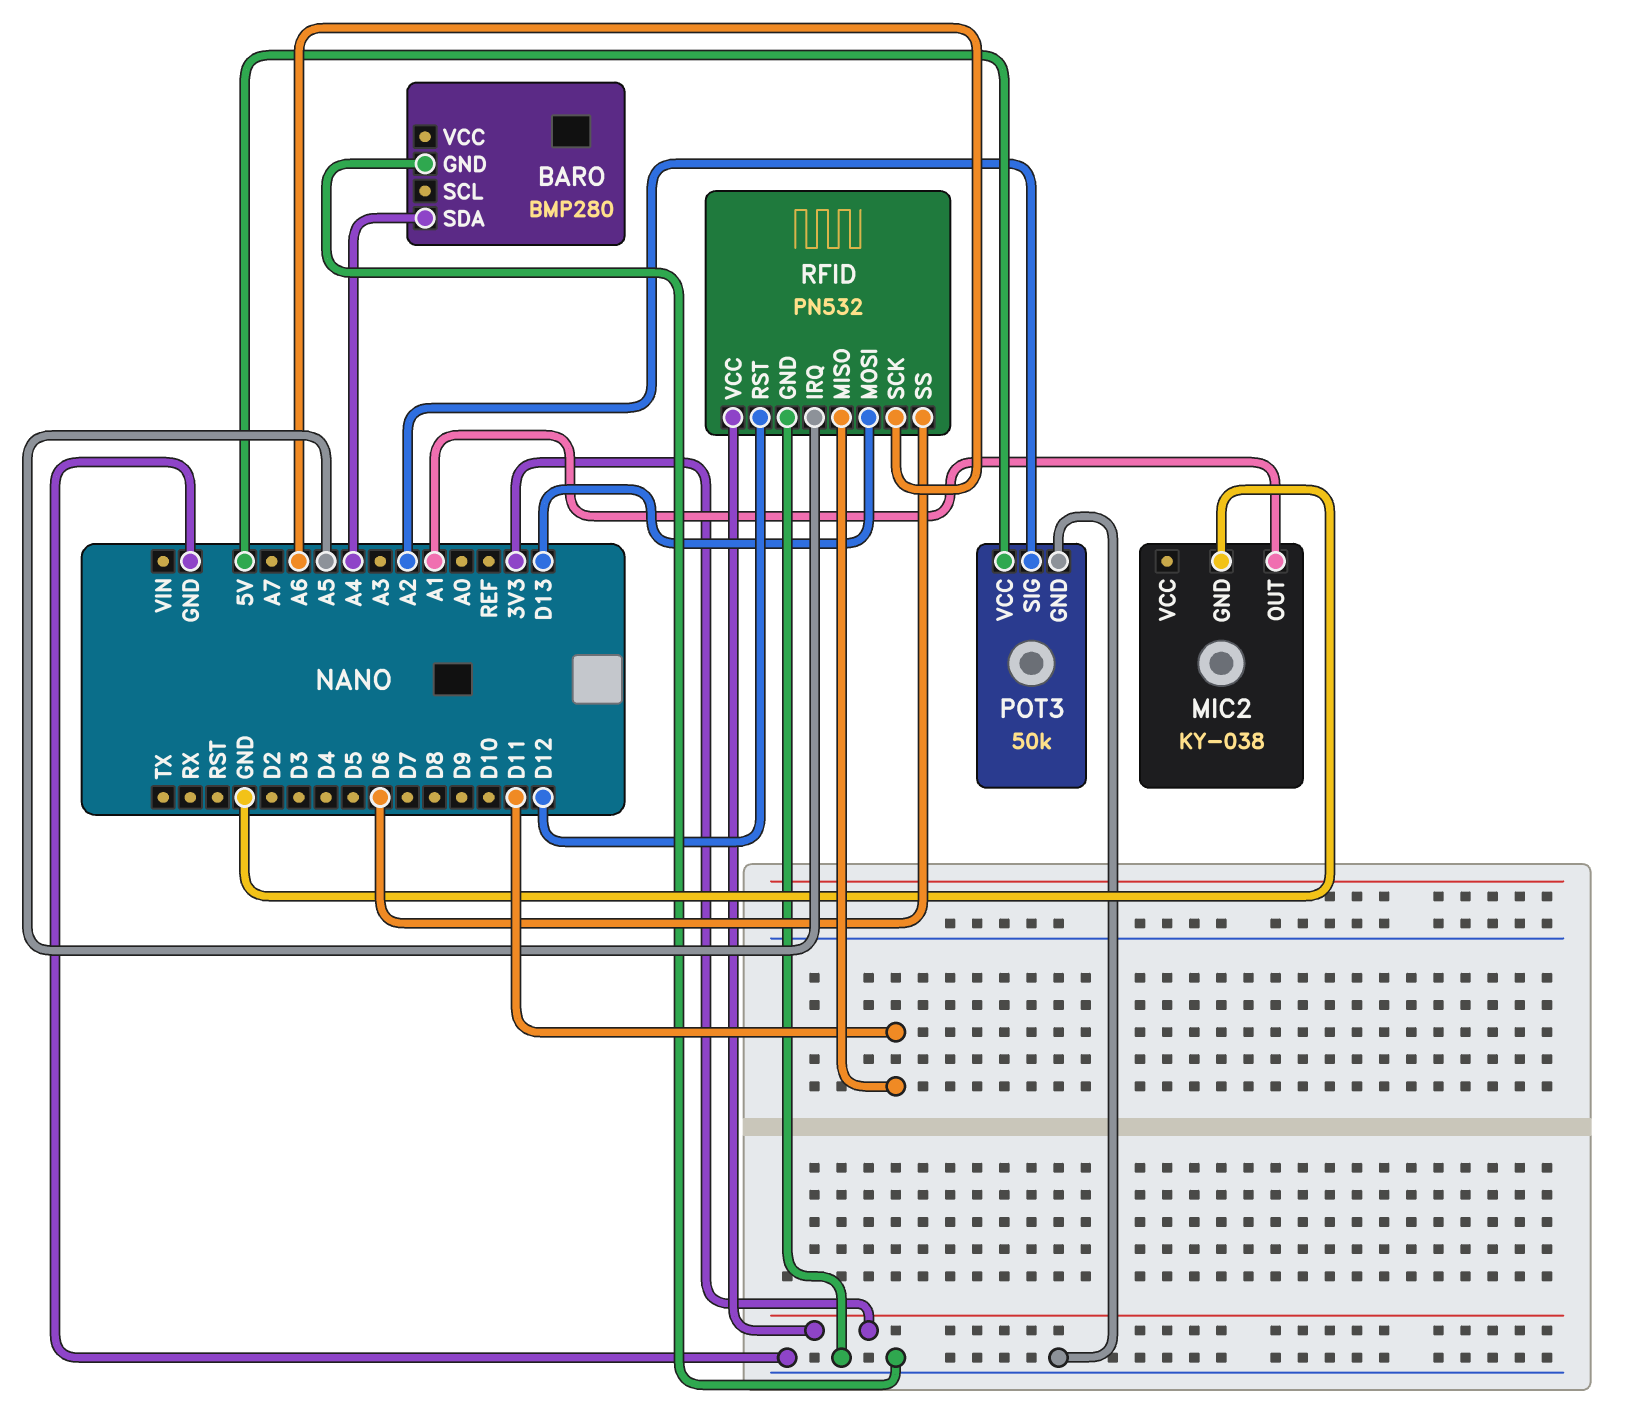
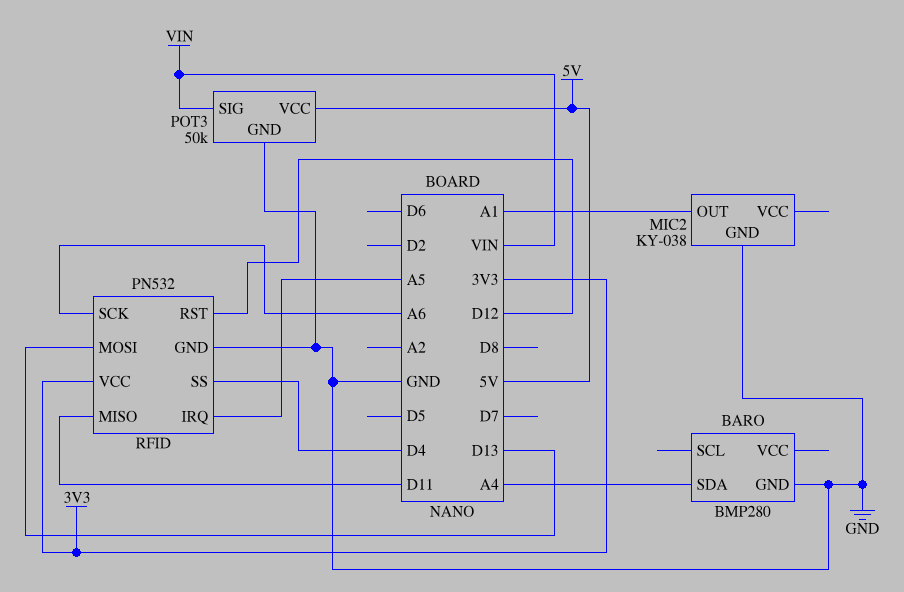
POT3 pin SIG: A2 -> VIN
RFID pin SS: D6 -> D4

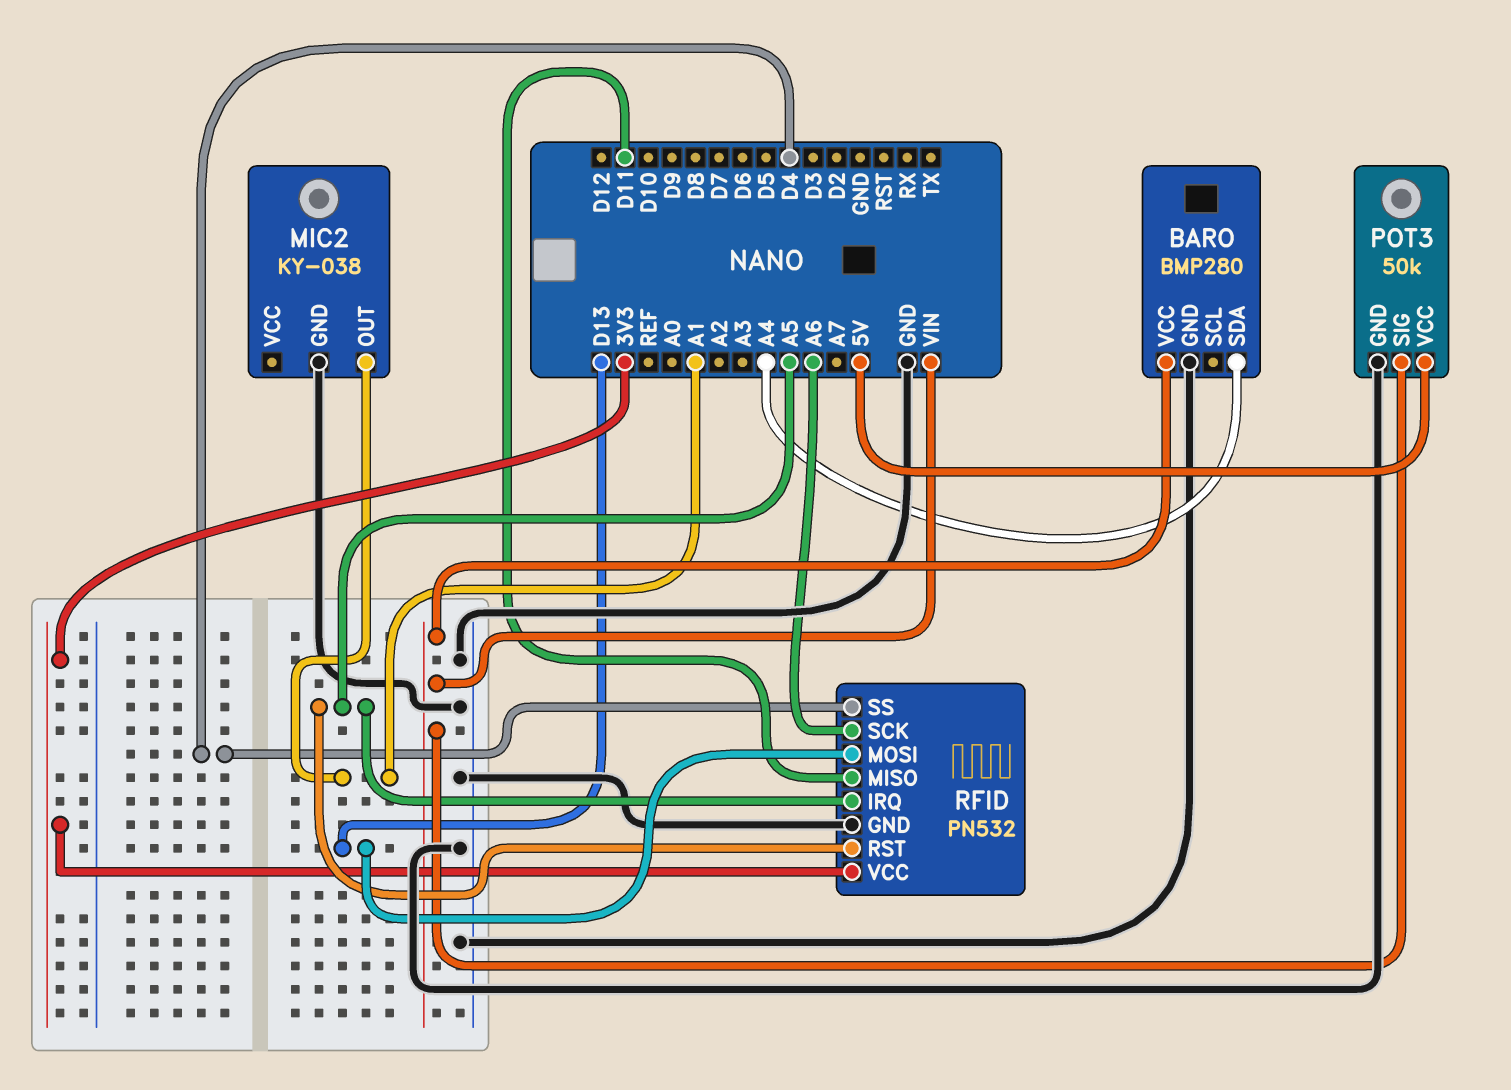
BARO pin VCC: none -> VIN
RFID pin RST: D12 -> A5

